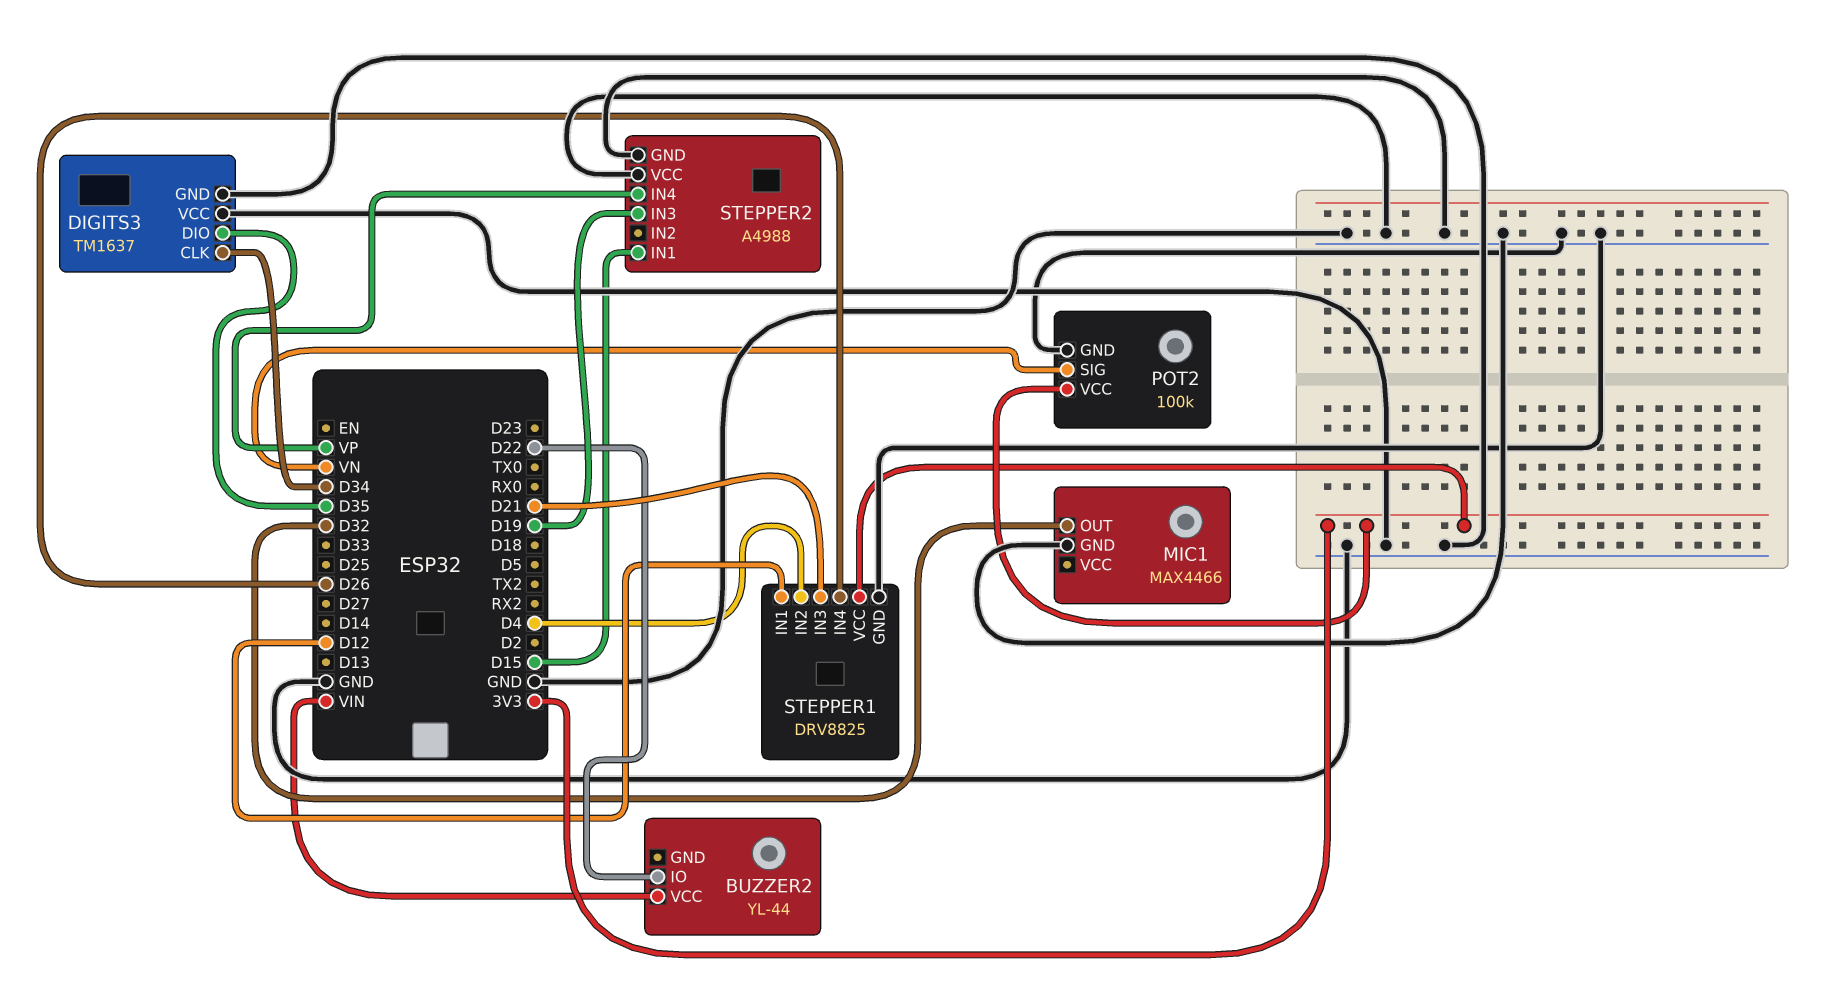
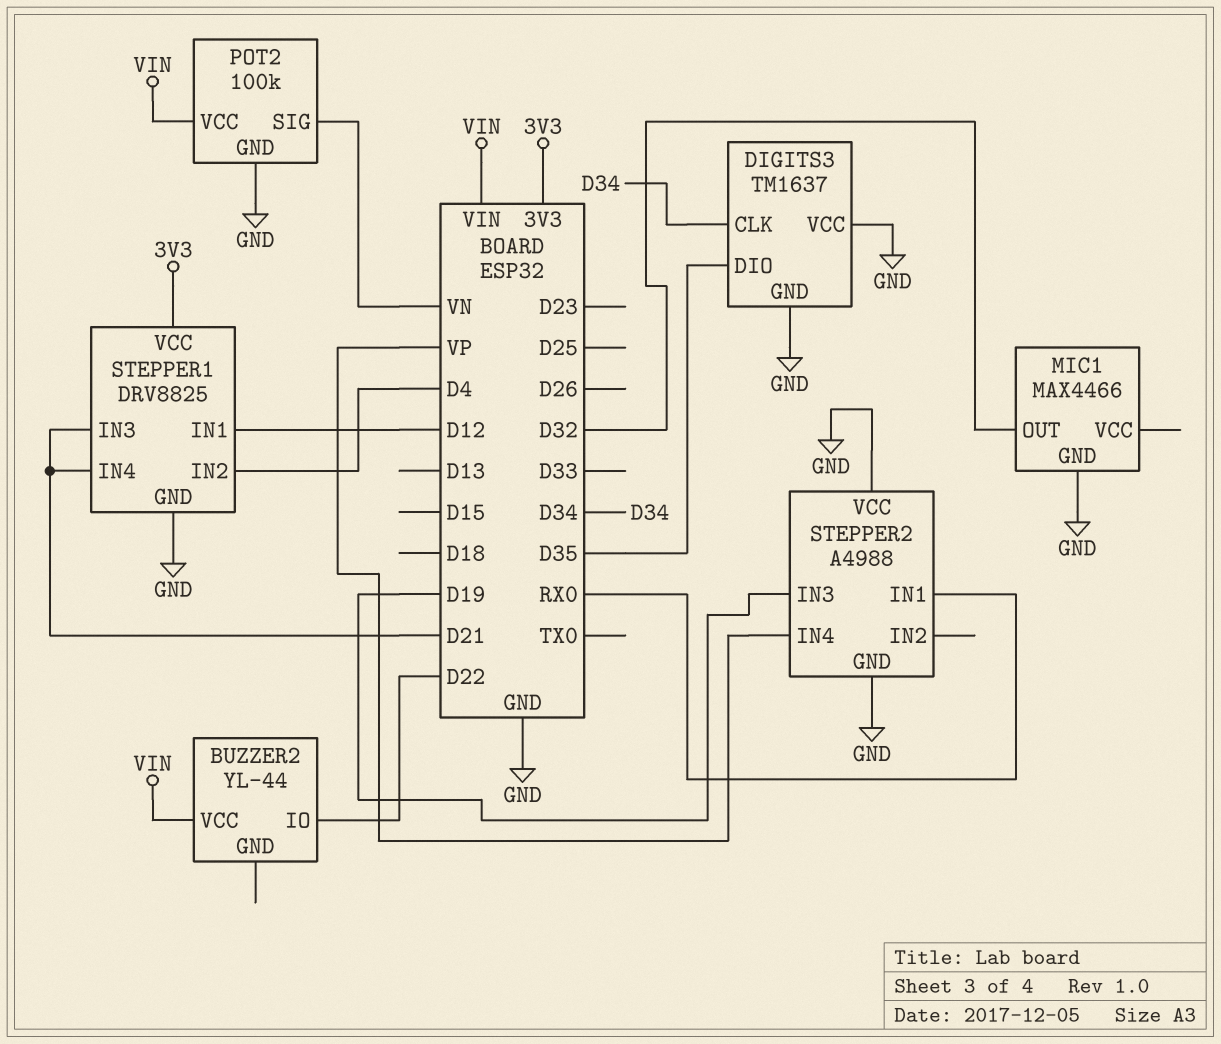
POT2 pin VCC: 3V3 -> VIN
STEPPER1 pin IN4: D26 -> D21
STEPPER2 pin IN1: D15 -> RX0

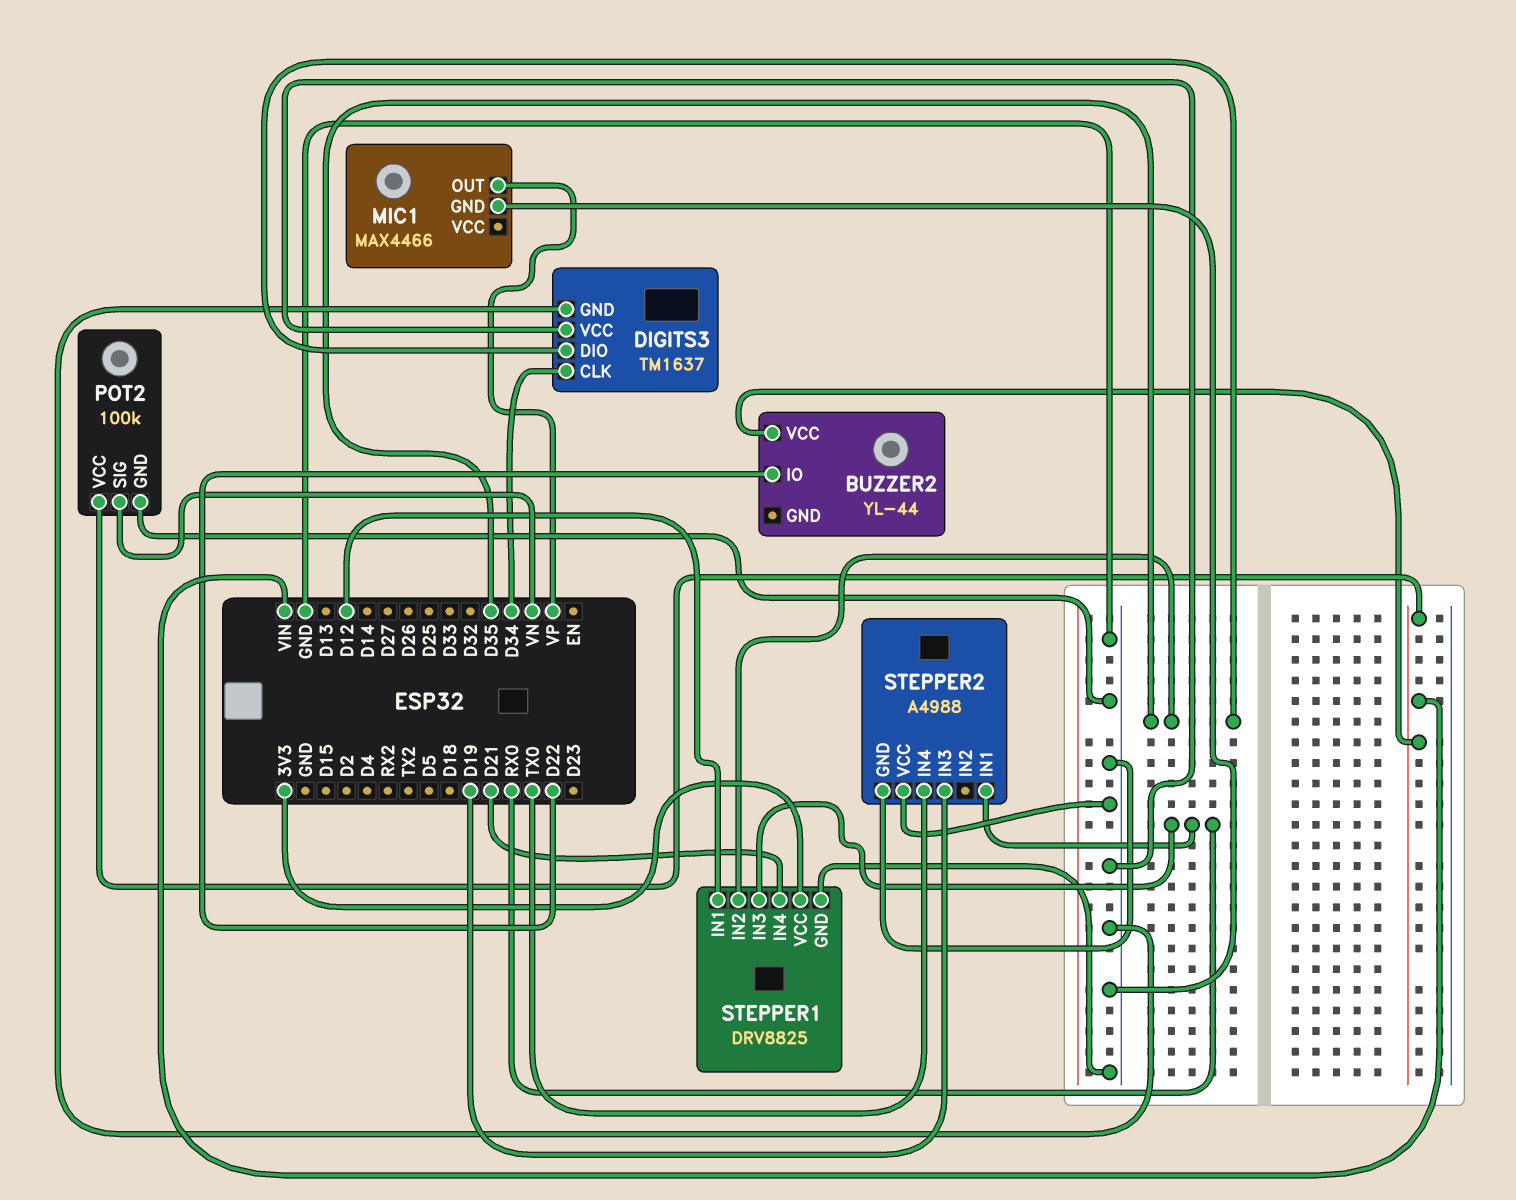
MIC1 pin OUT: D32 -> VP
STEPPER1 pin IN2: D4 -> D35
STEPPER1 pin IN3: D21 -> RX0
STEPPER2 pin IN4: VP -> TX0

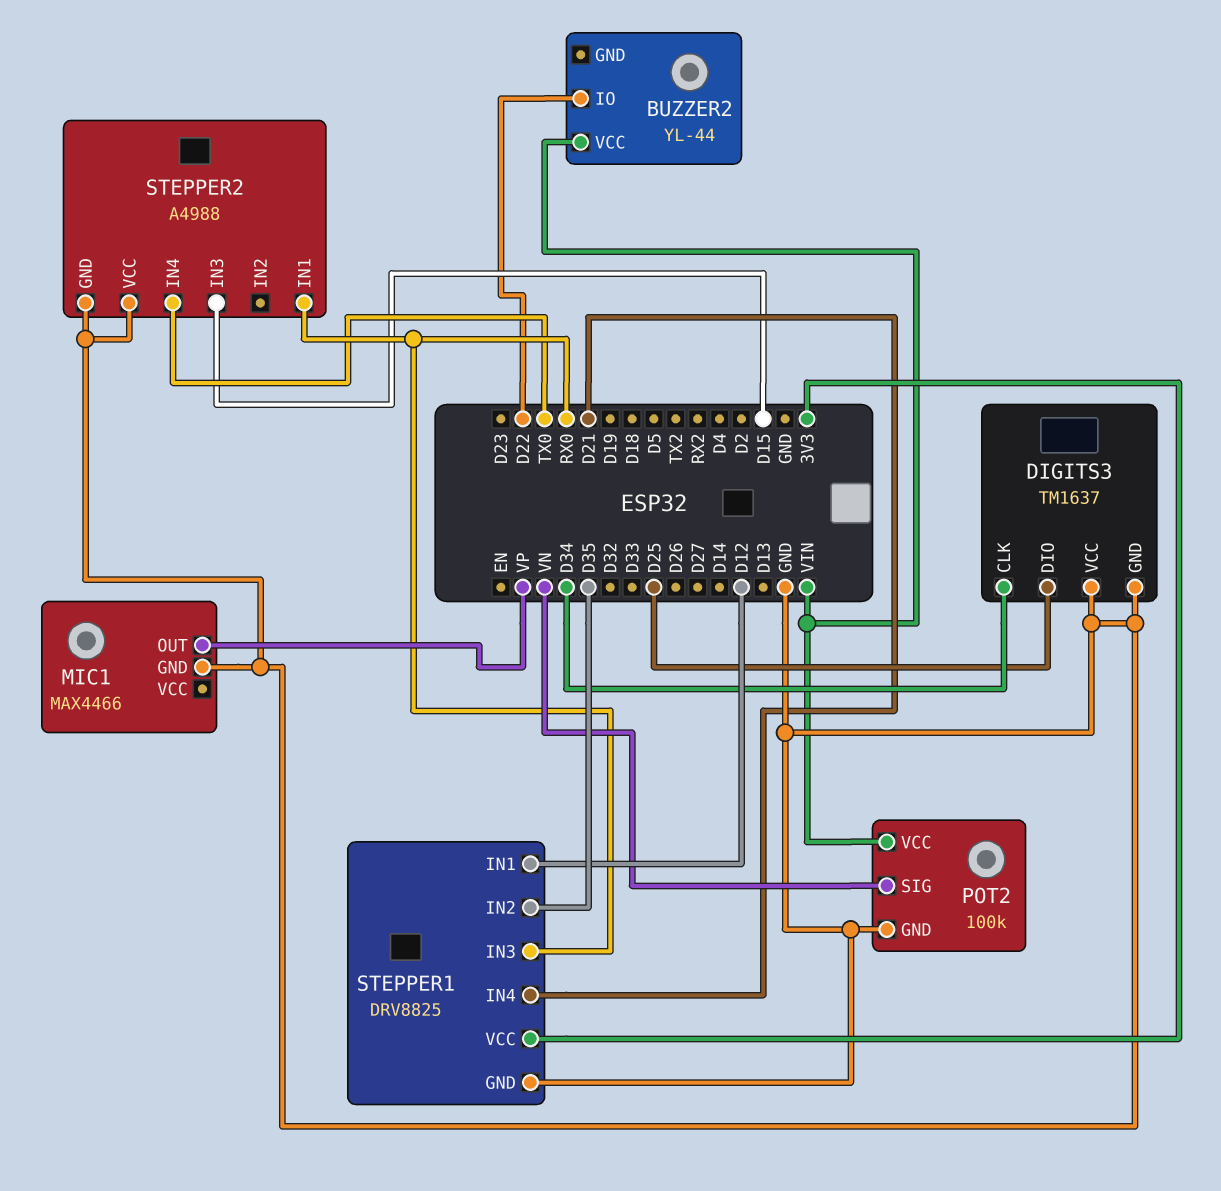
DIGITS3 pin DIO: D35 -> D25
STEPPER2 pin IN3: D19 -> D15

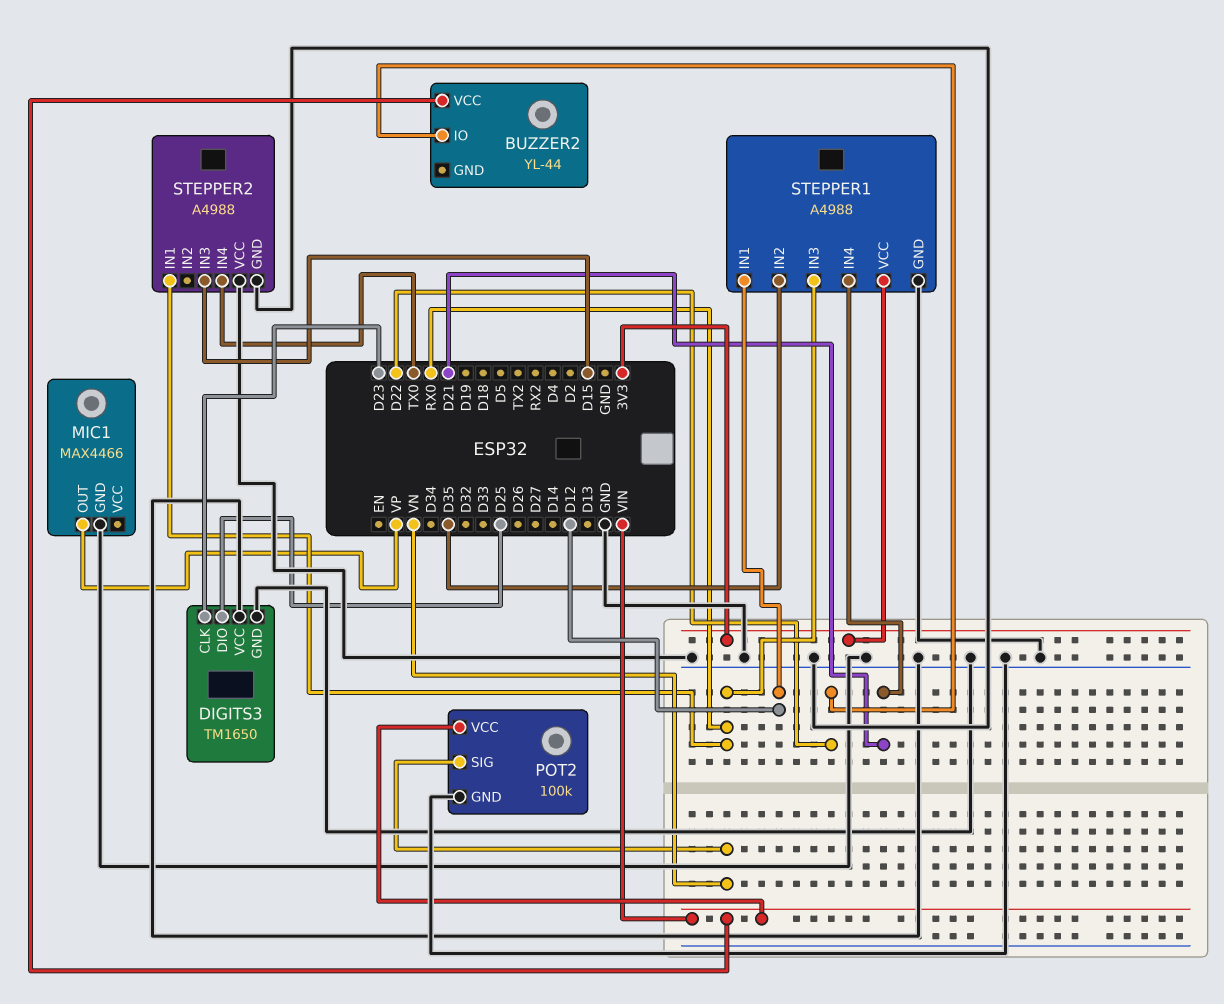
DIGITS3: TM1637 -> TM1650
DIGITS3 pin CLK: D34 -> D23
STEPPER1: DRV8825 -> A4988

